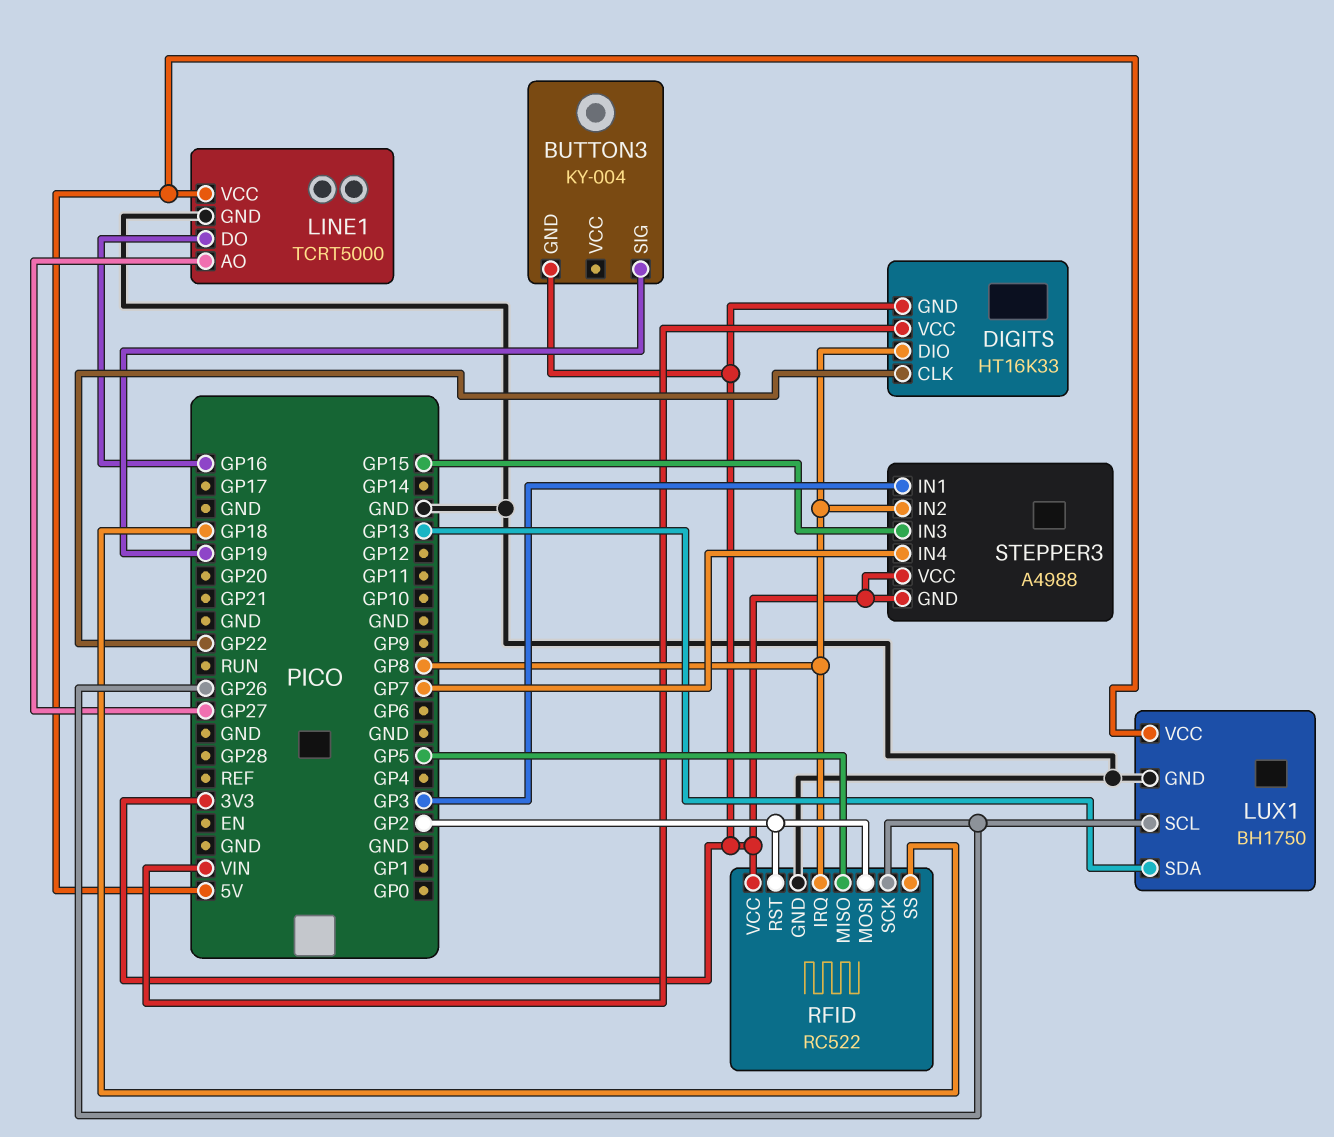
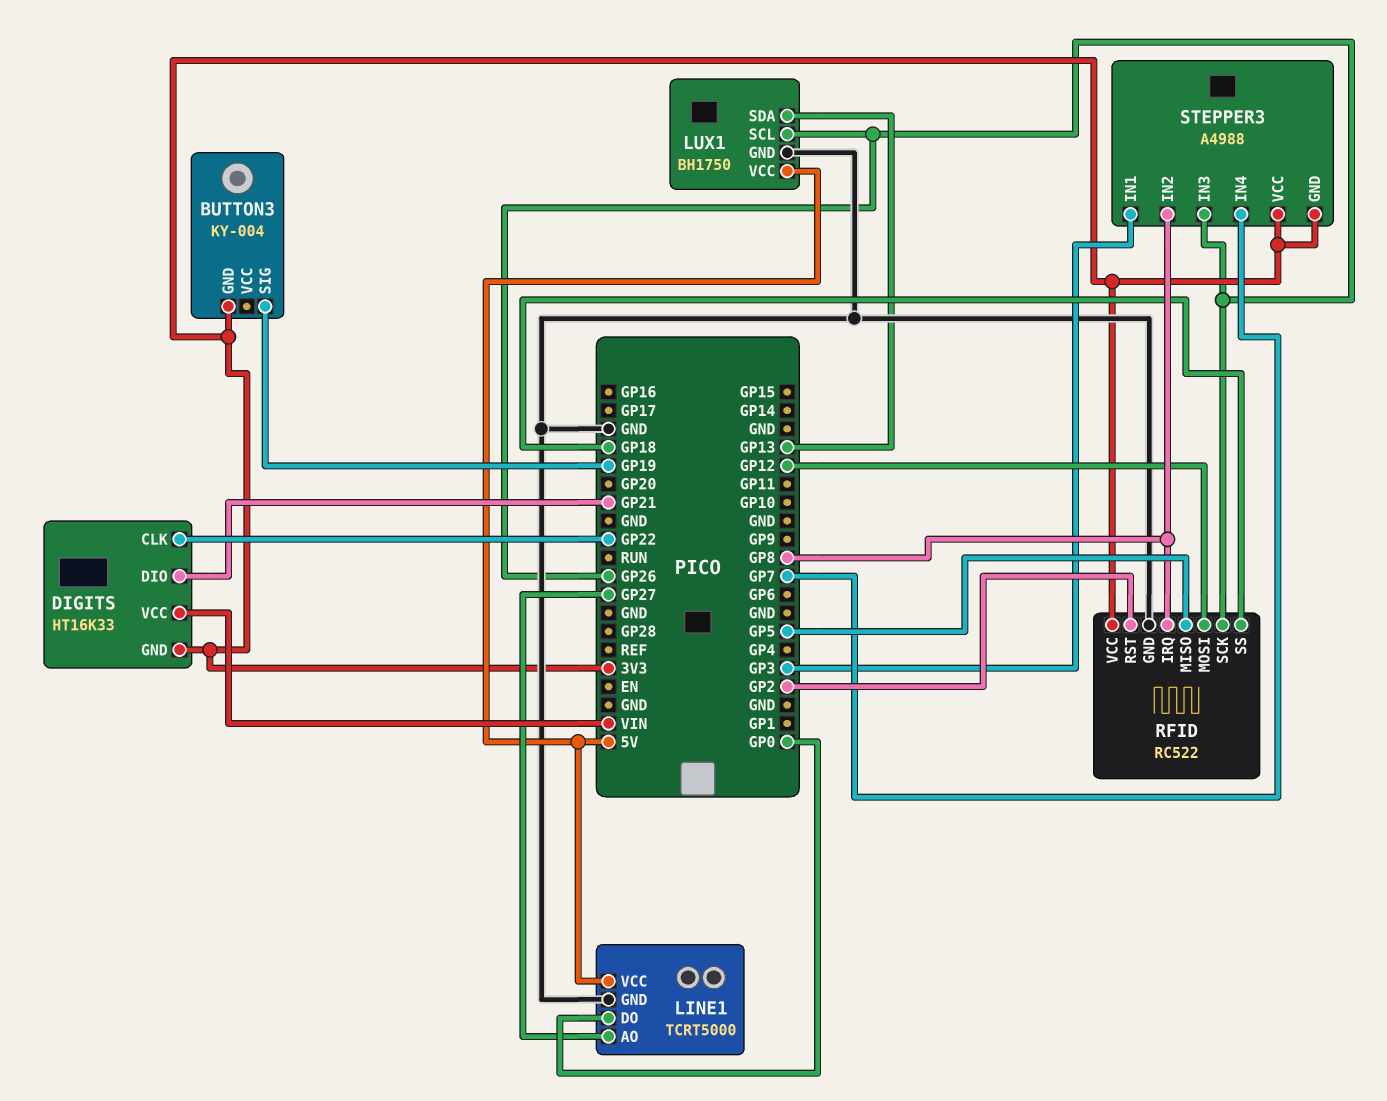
DIGITS pin DIO: GP8 -> GP21
LINE1 pin DO: GP16 -> GP0
RFID pin MOSI: GP2 -> GP12
STEPPER3 pin IN3: GP15 -> GP26

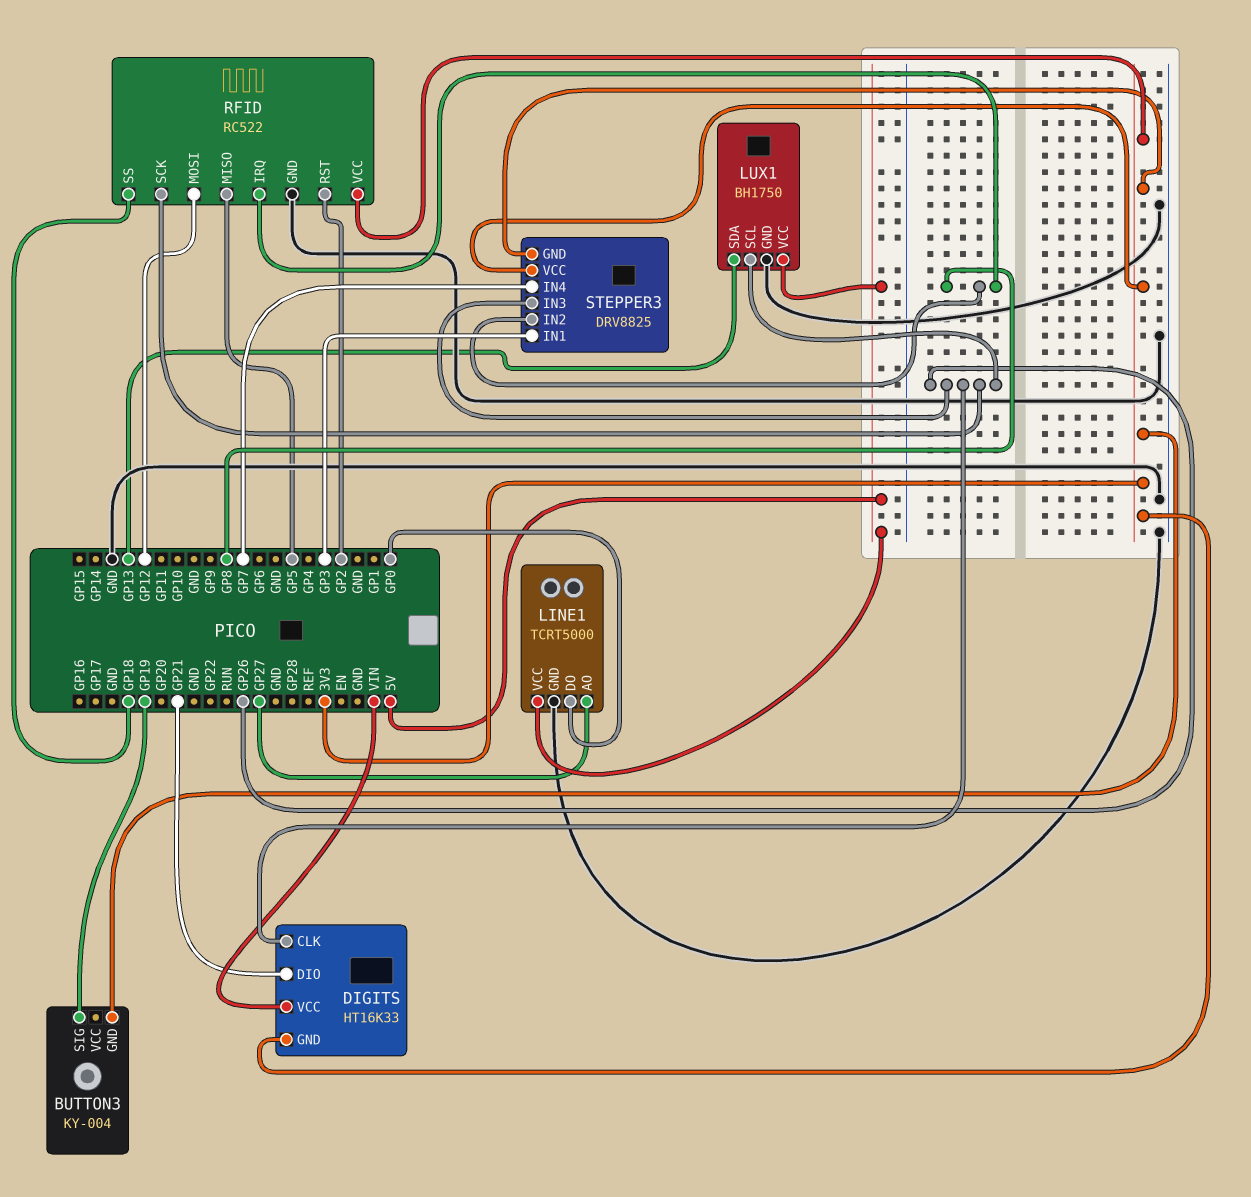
DIGITS pin CLK: GP22 -> GP26
STEPPER3: A4988 -> DRV8825

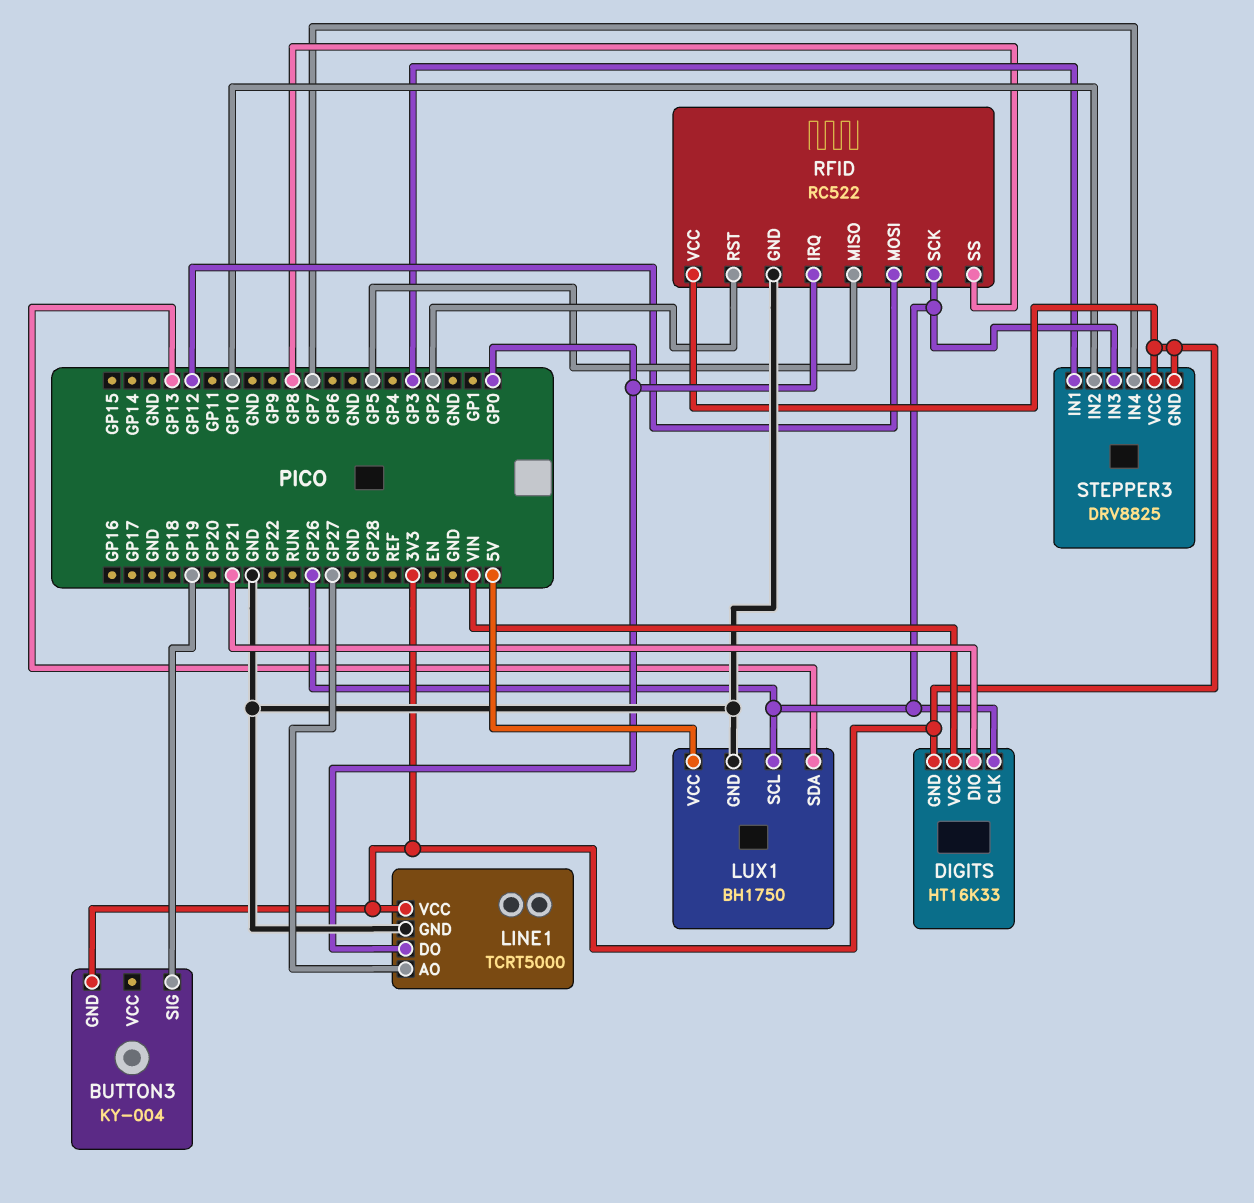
LINE1 pin VCC: 5V -> 3V3
RFID pin IRQ: GP8 -> GP0
RFID pin SS: GP18 -> GP8
STEPPER3 pin IN2: GP8 -> GP10

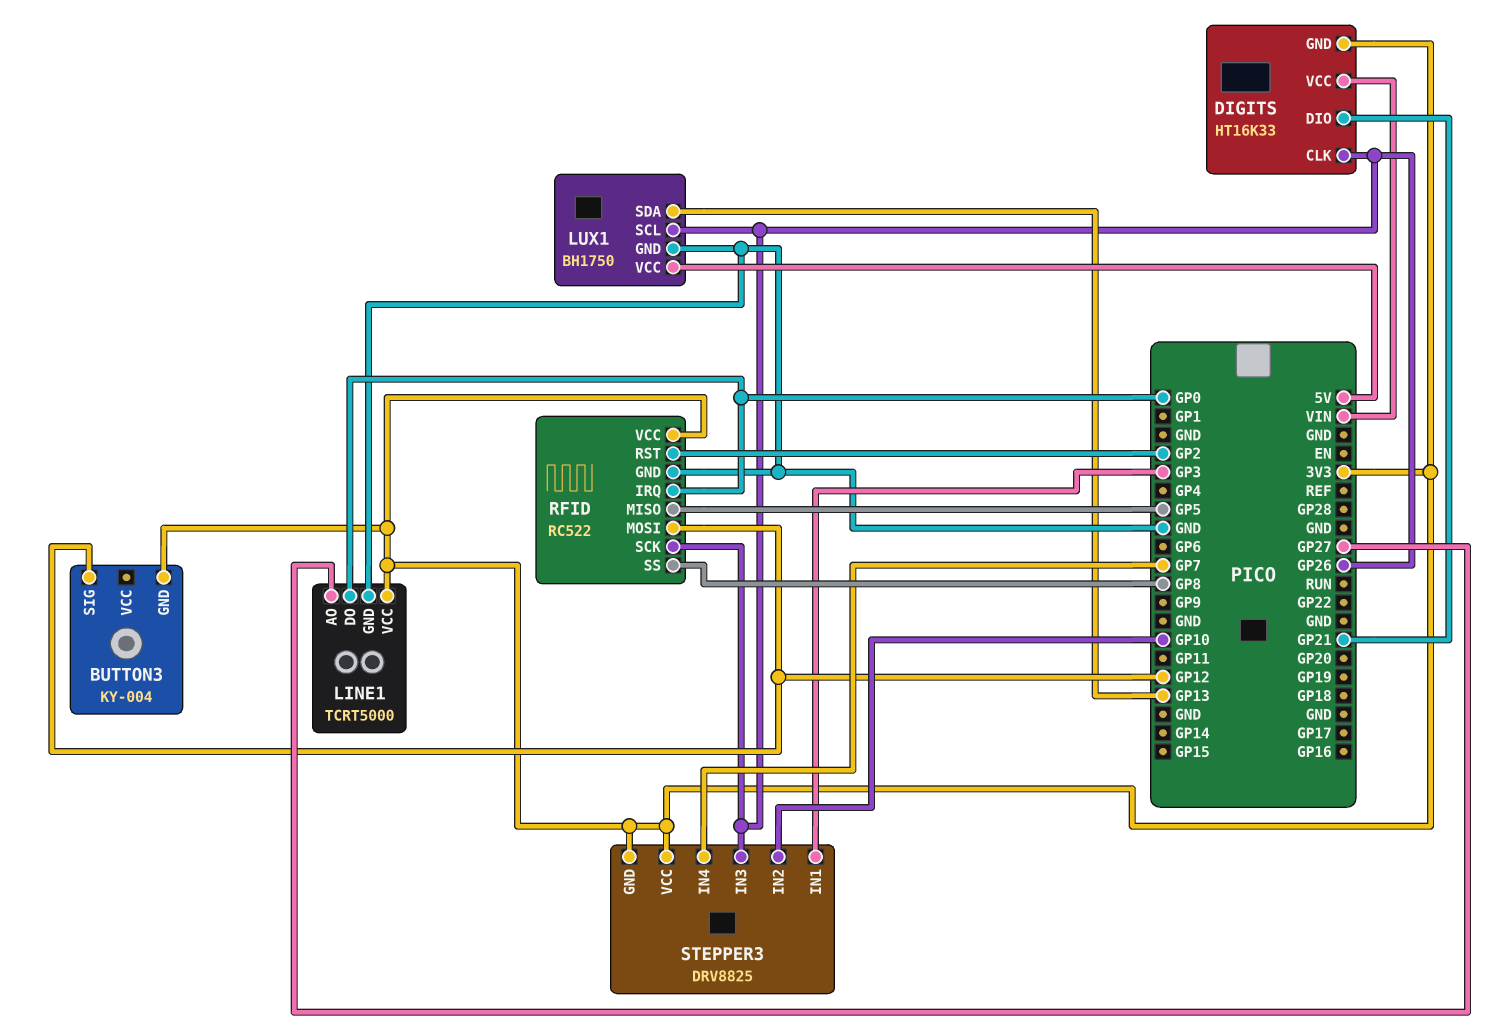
BUTTON3 pin SIG: GP19 -> GP12

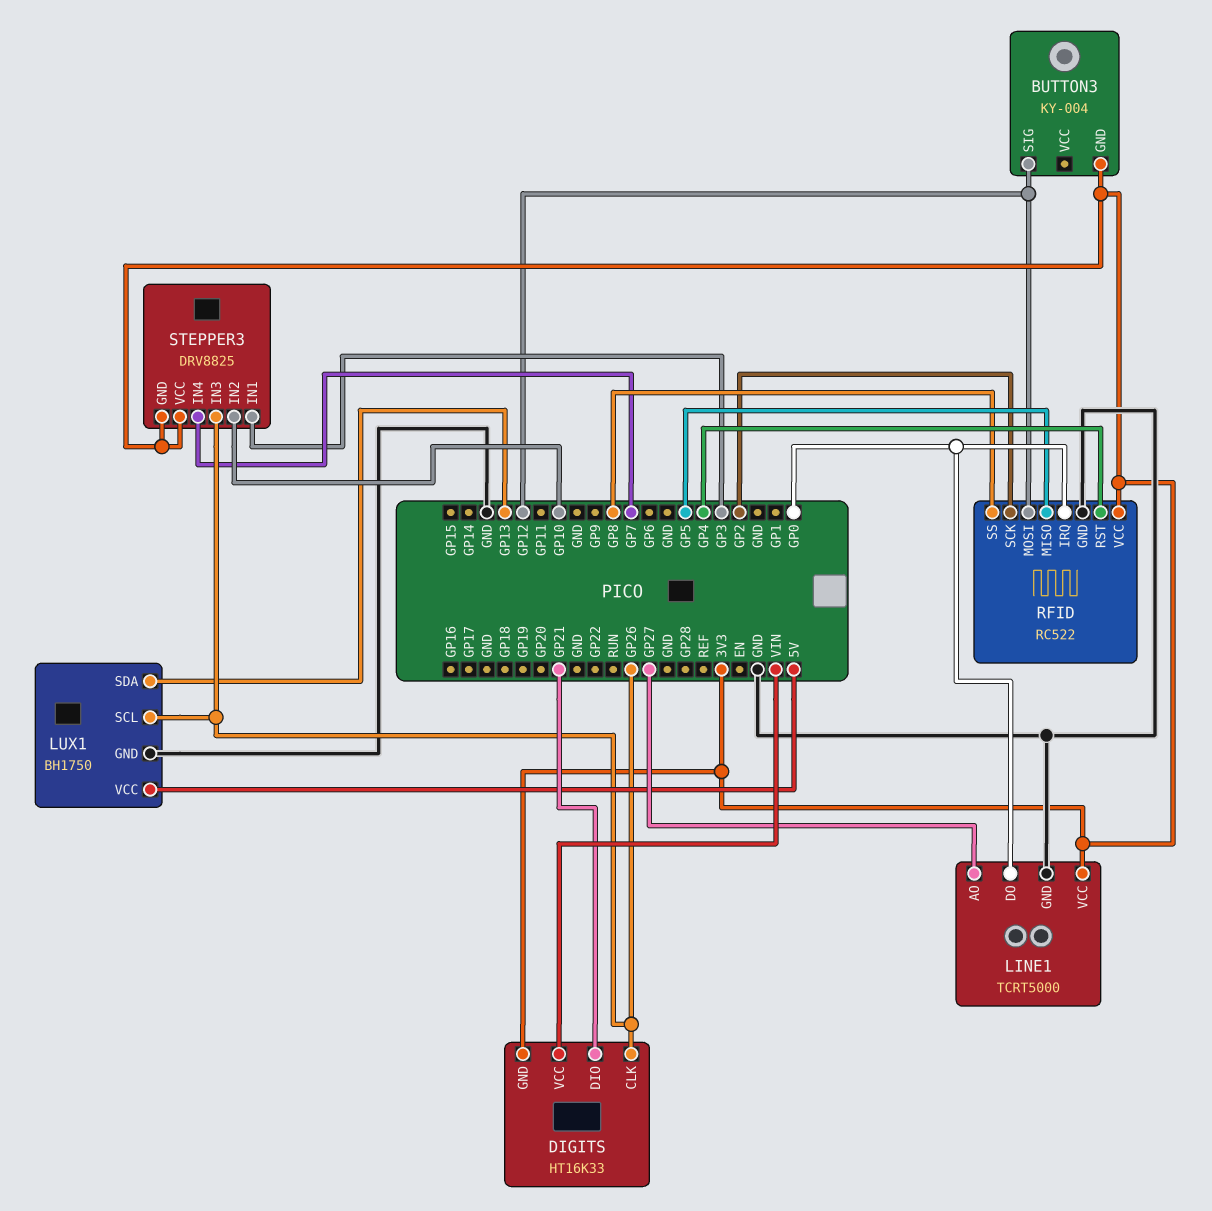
RFID pin RST: GP2 -> GP4
RFID pin SCK: GP26 -> GP2

